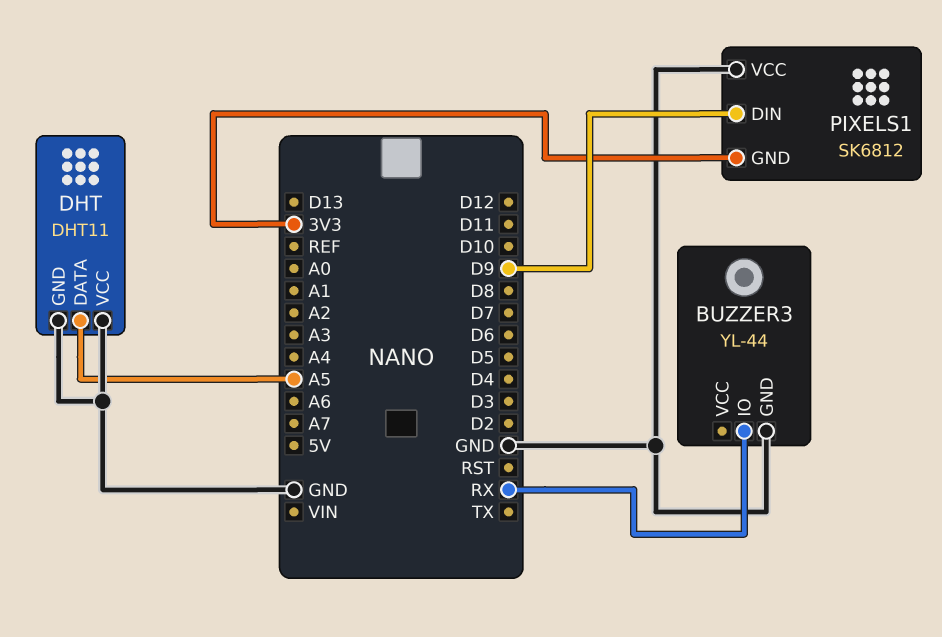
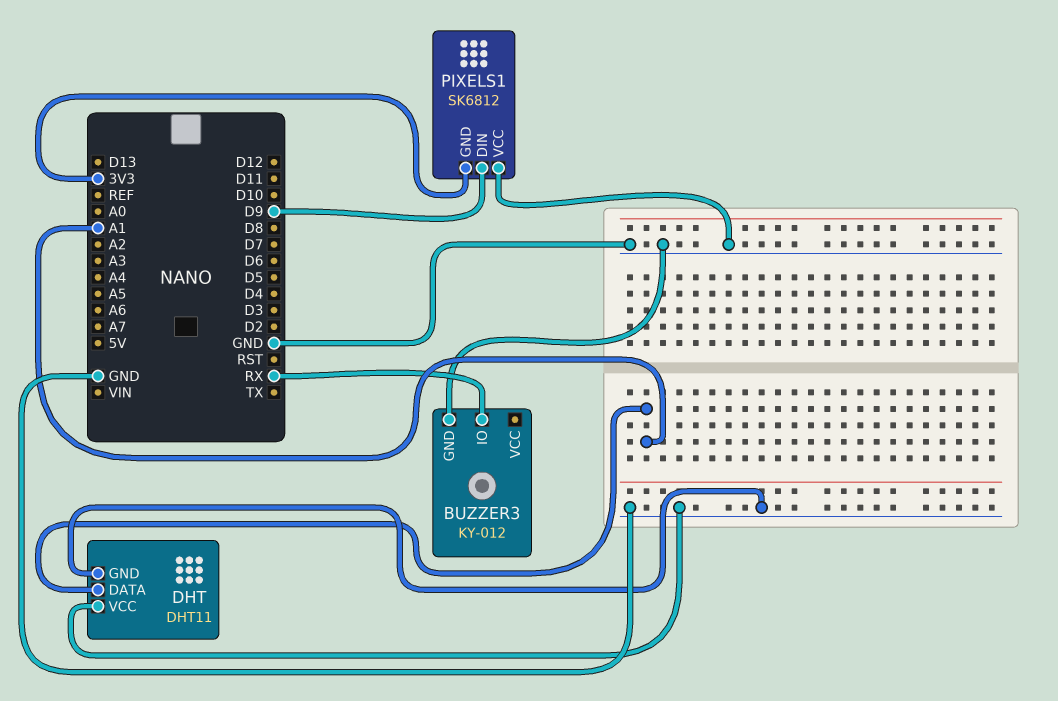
BUZZER3: YL-44 -> KY-012
DHT pin DATA: A5 -> A1

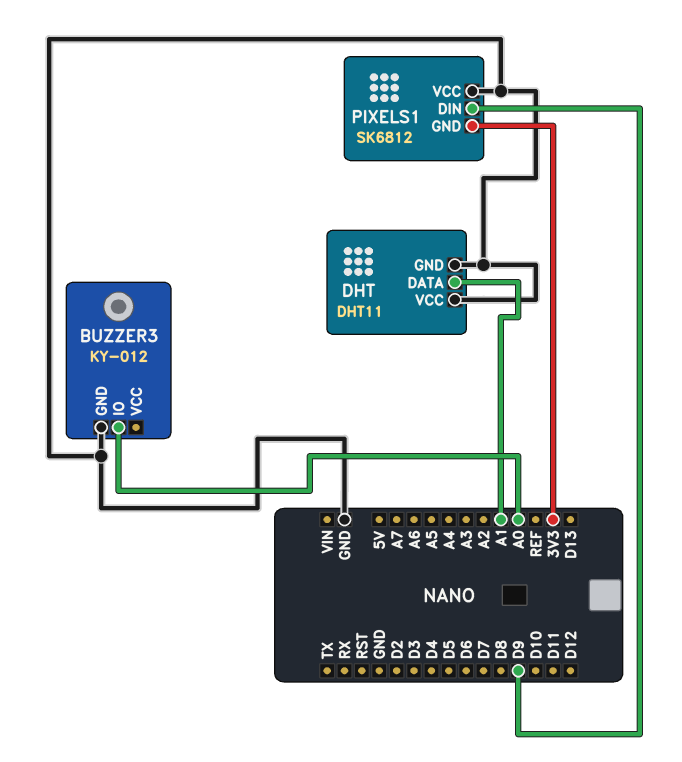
BUZZER3 pin IO: RX -> A0

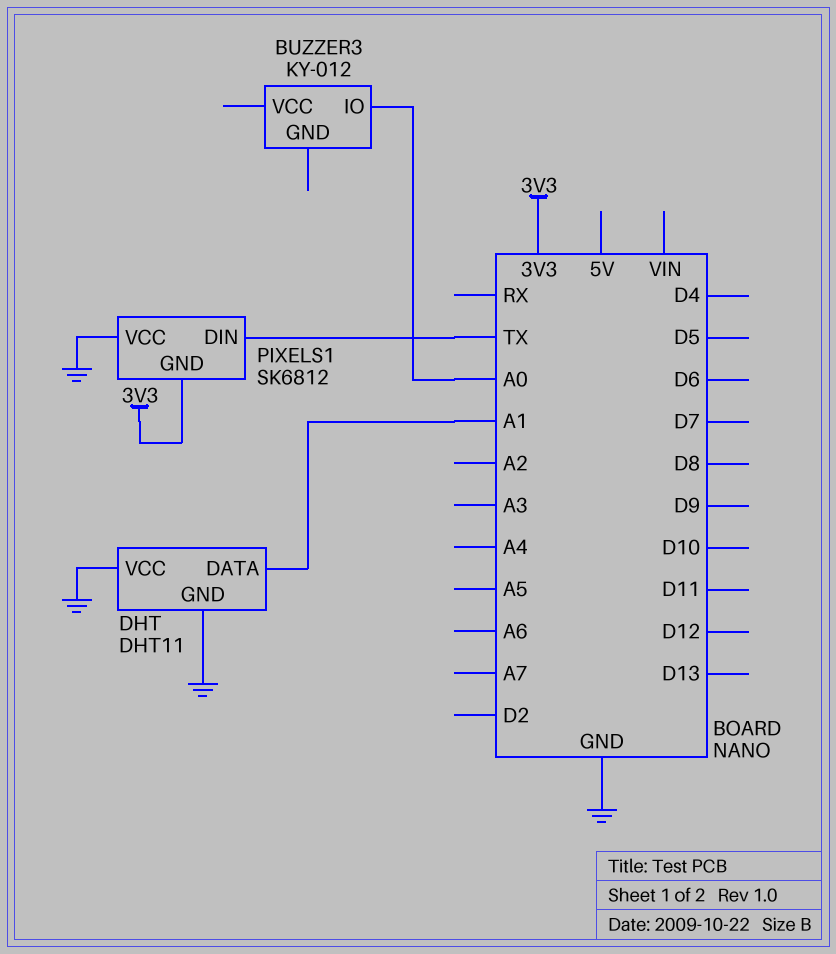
BUZZER3 pin GND: GND -> none
PIXELS1 pin DIN: D9 -> TX

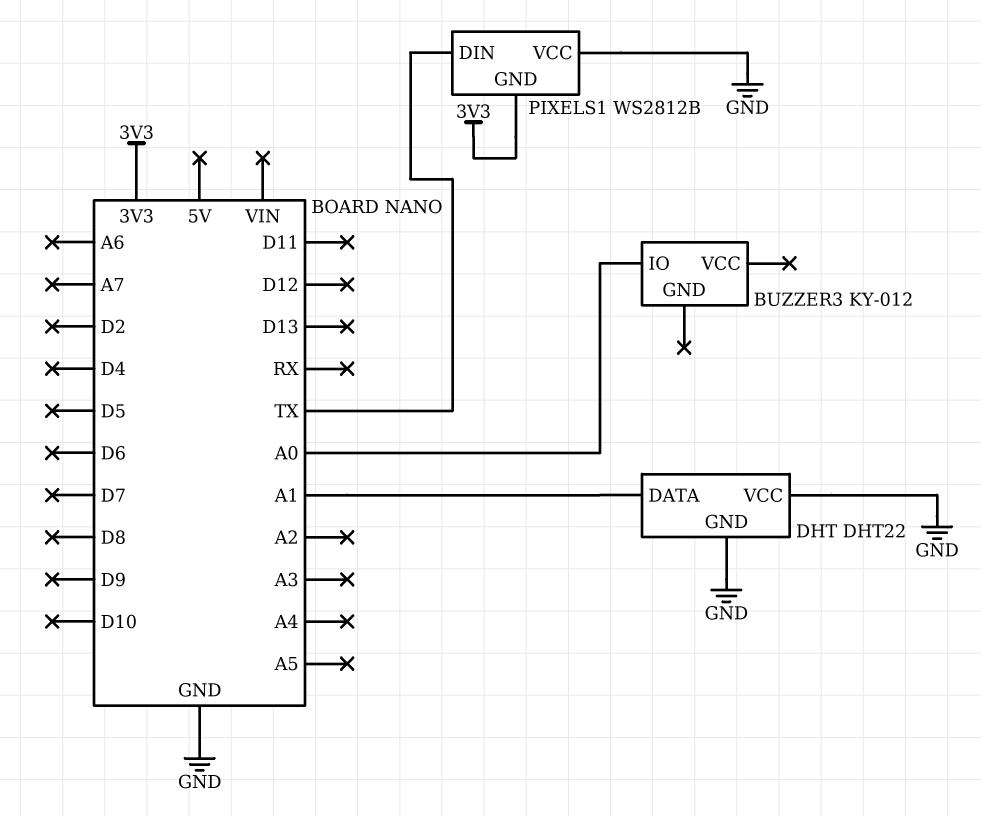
DHT: DHT11 -> DHT22
PIXELS1: SK6812 -> WS2812B

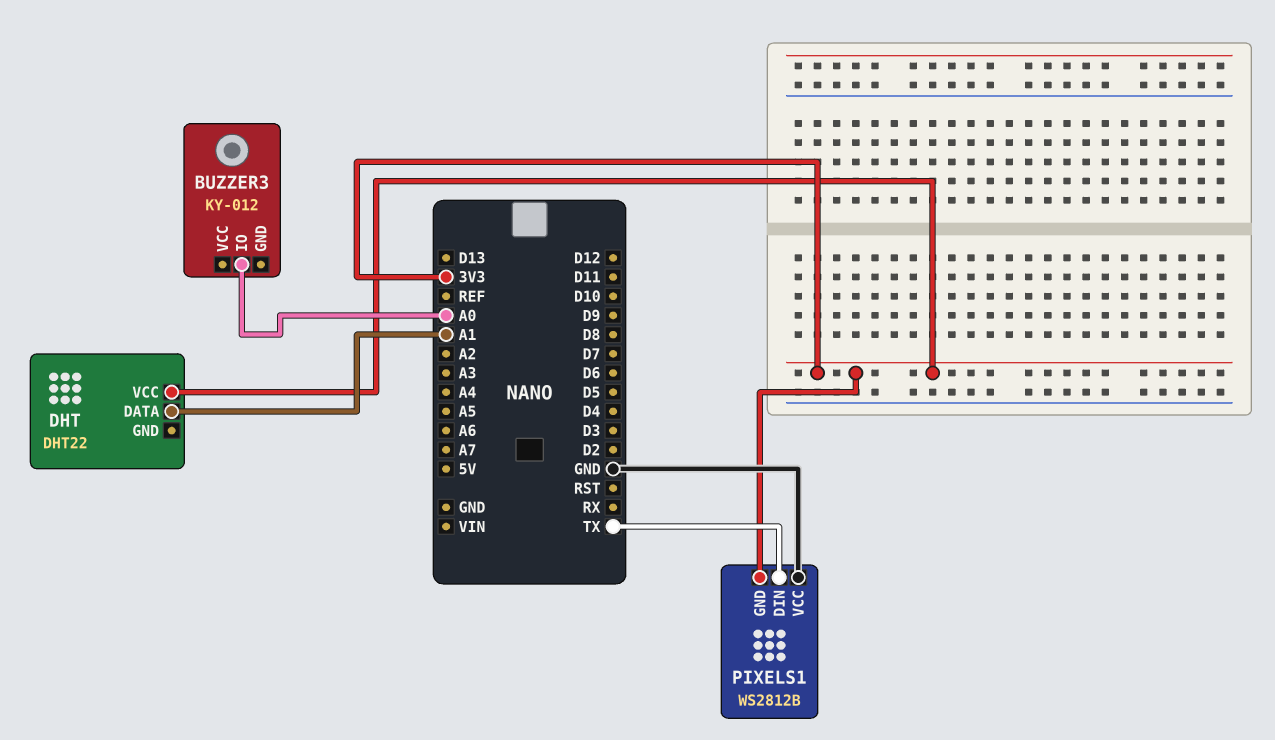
DHT pin GND: GND -> none
DHT pin VCC: GND -> 3V3

